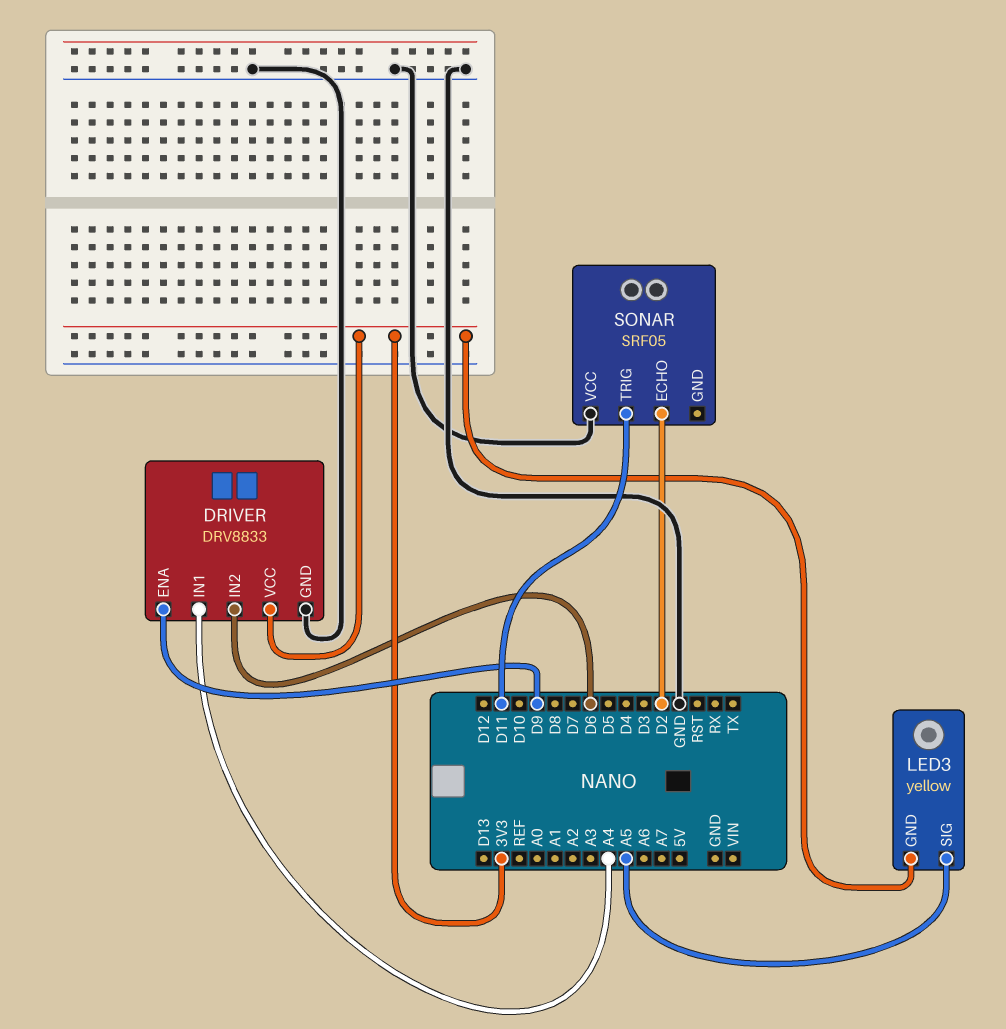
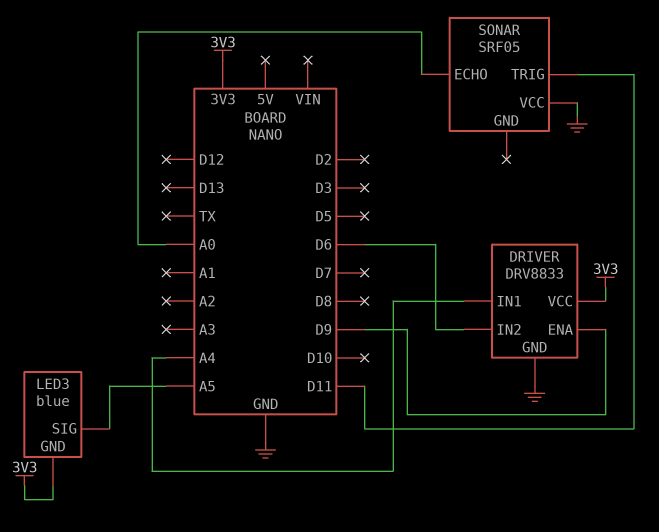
LED3: yellow -> blue
SONAR pin ECHO: D2 -> A0

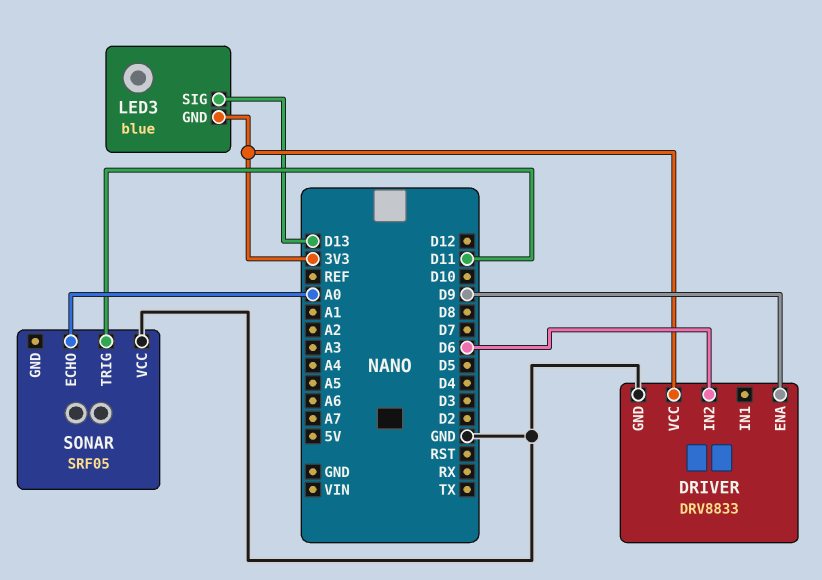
DRIVER pin IN1: A4 -> none
LED3 pin SIG: A5 -> D13

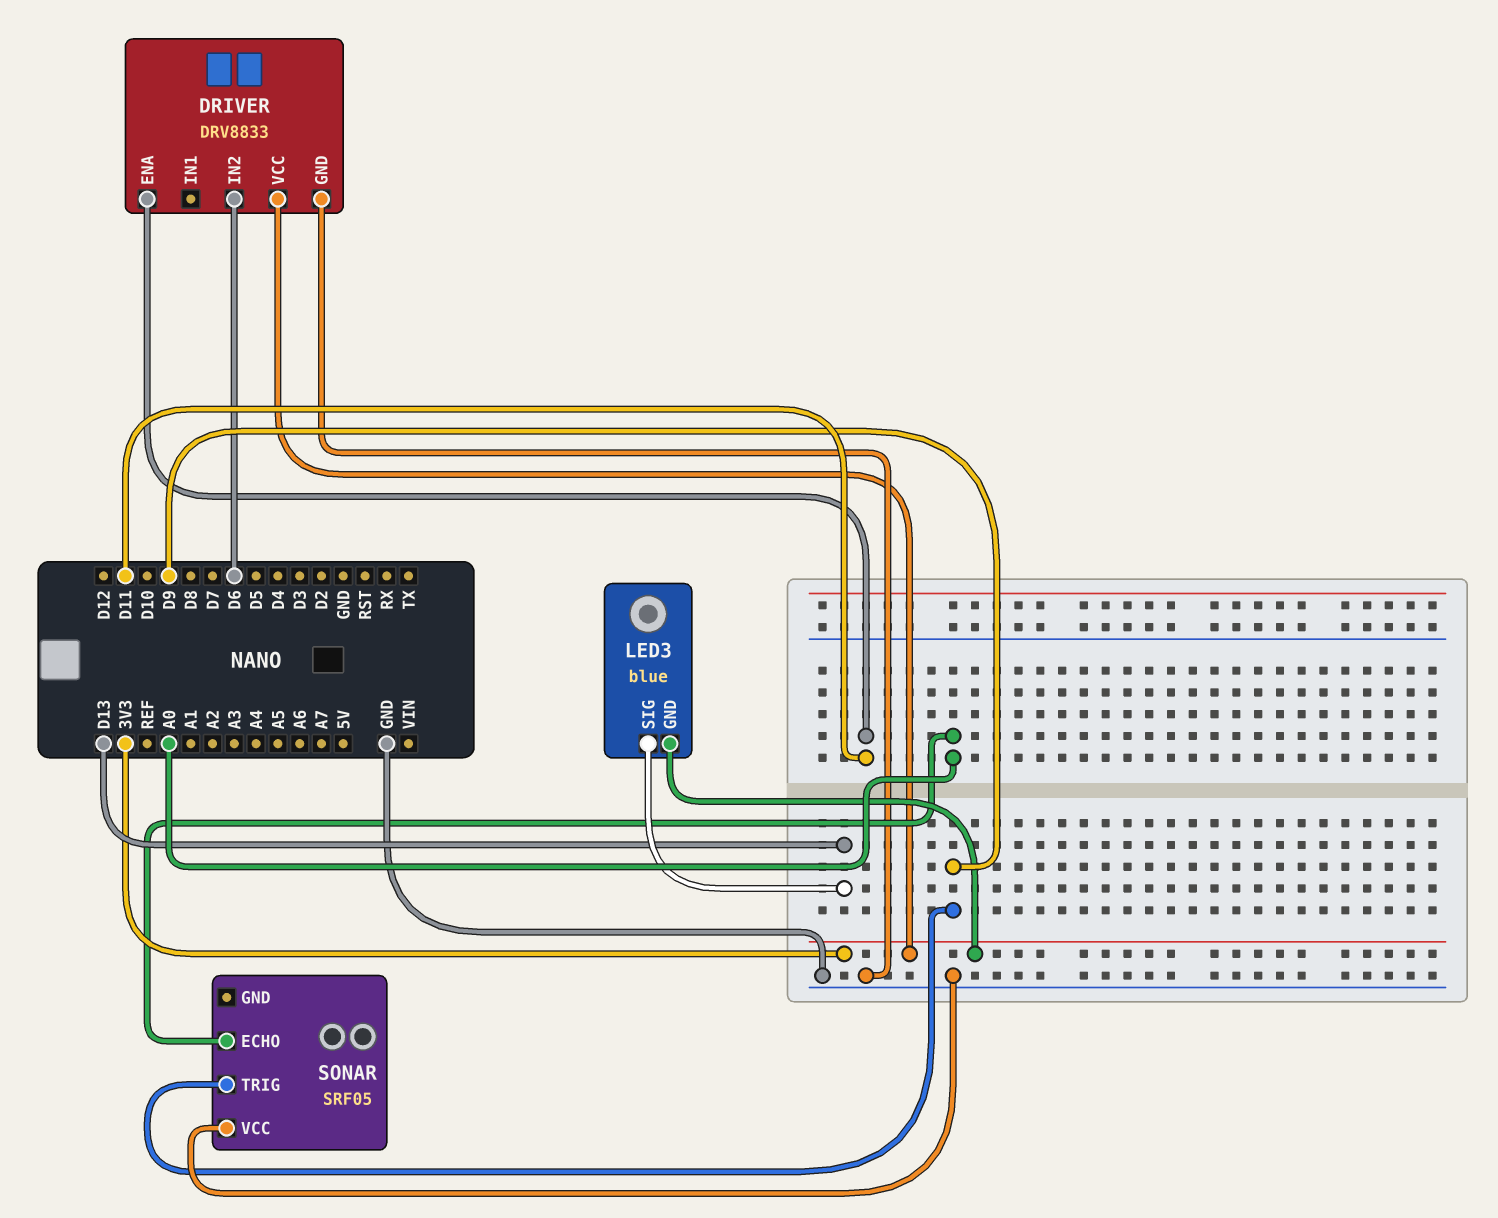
DRIVER pin ENA: D9 -> D11
SONAR pin TRIG: D11 -> D9

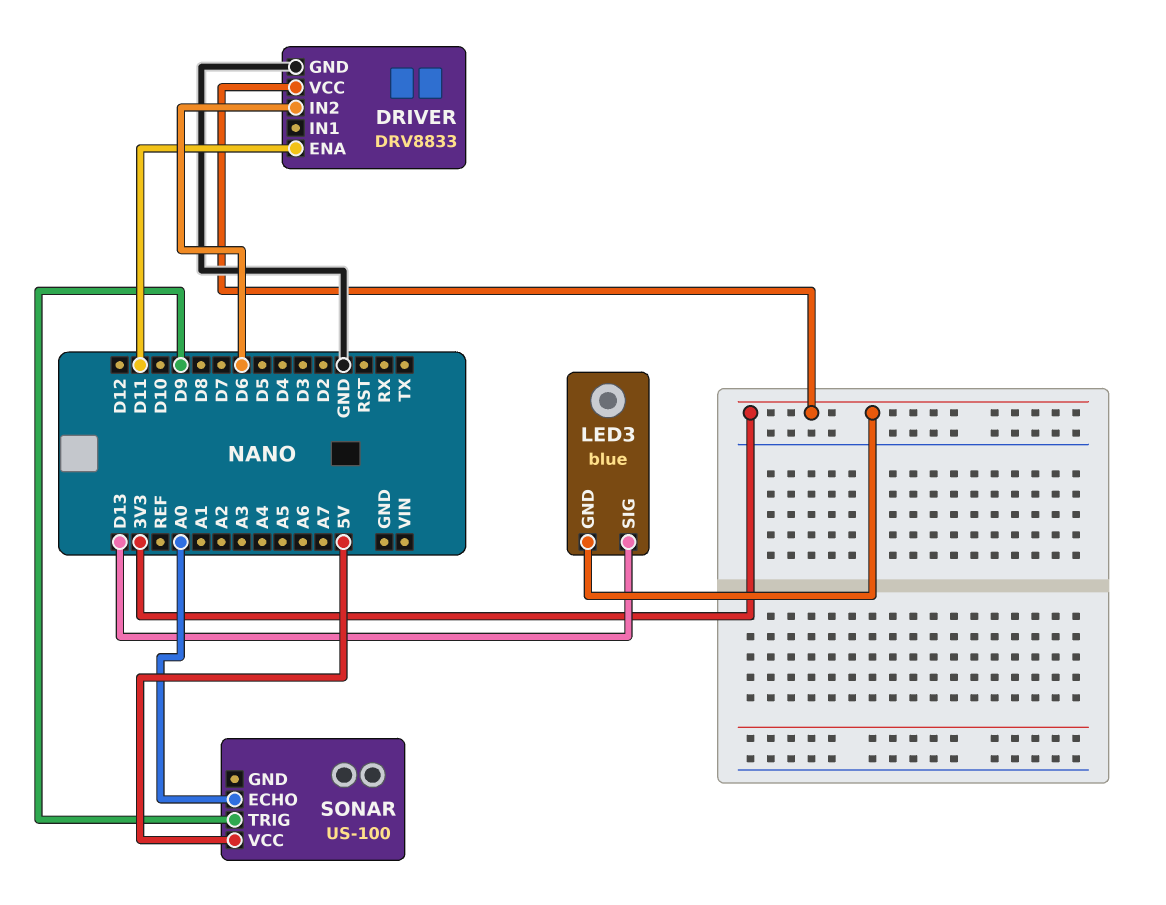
SONAR: SRF05 -> US-100
SONAR pin VCC: GND -> 5V

